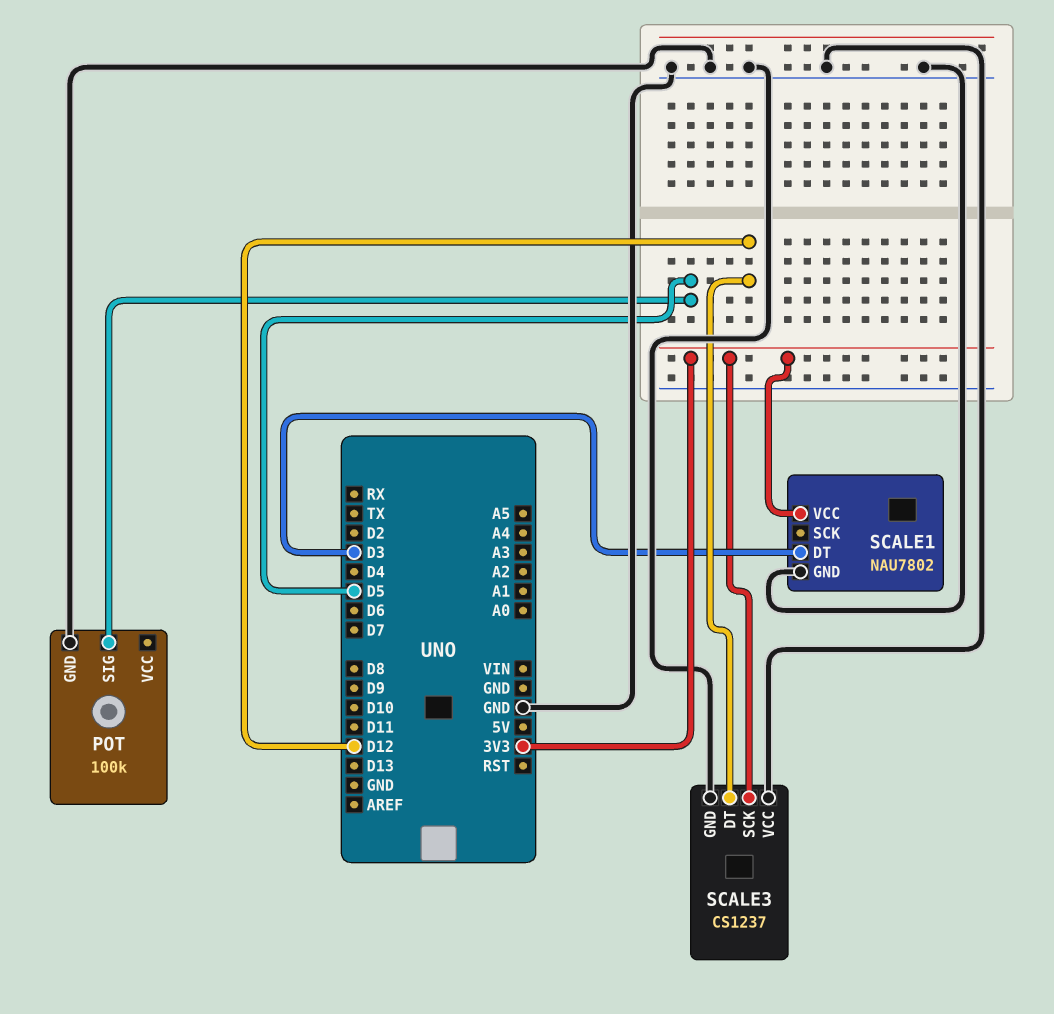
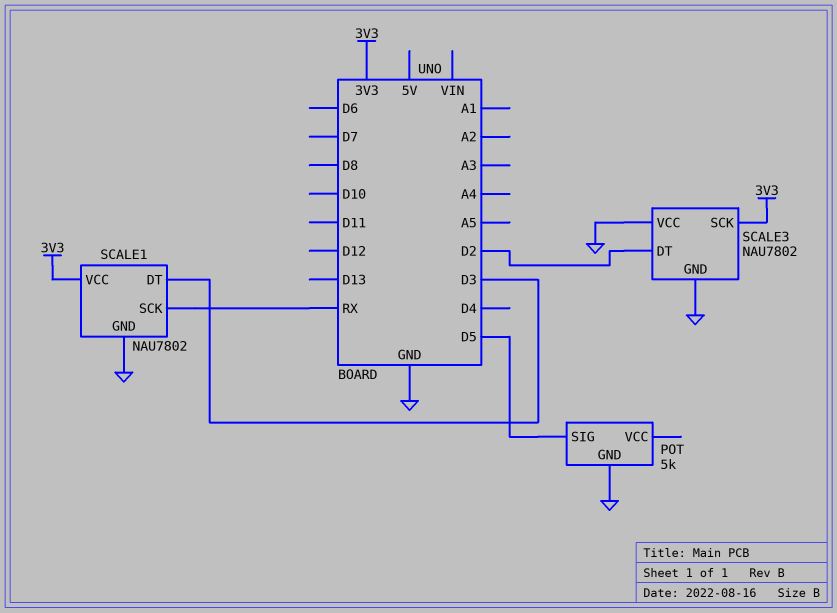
POT: 100k -> 5k
SCALE1 pin SCK: none -> RX
SCALE3: CS1237 -> NAU7802
SCALE3 pin DT: D12 -> D2

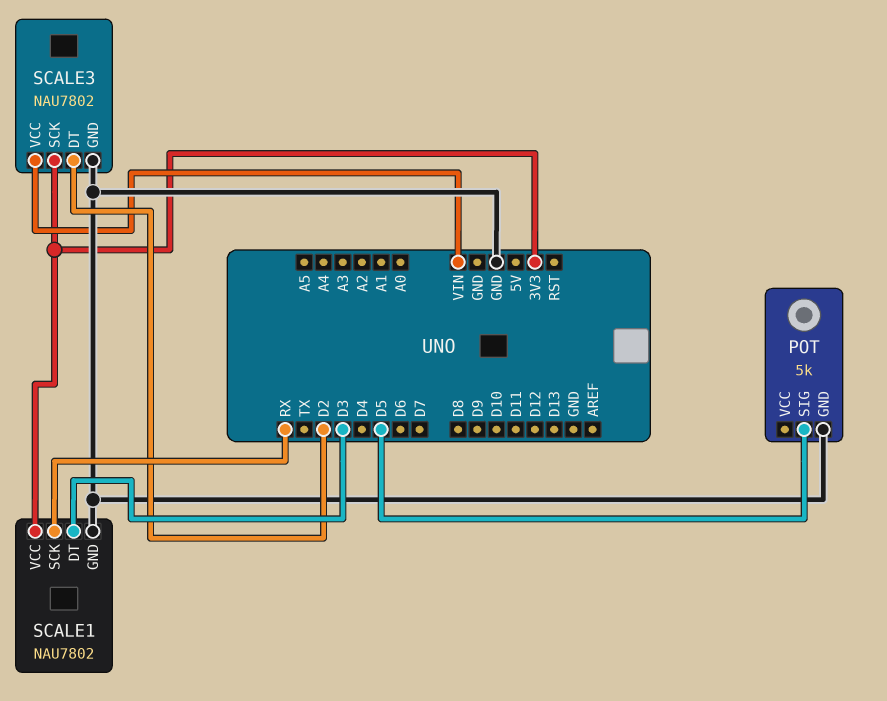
SCALE3 pin VCC: GND -> VIN

